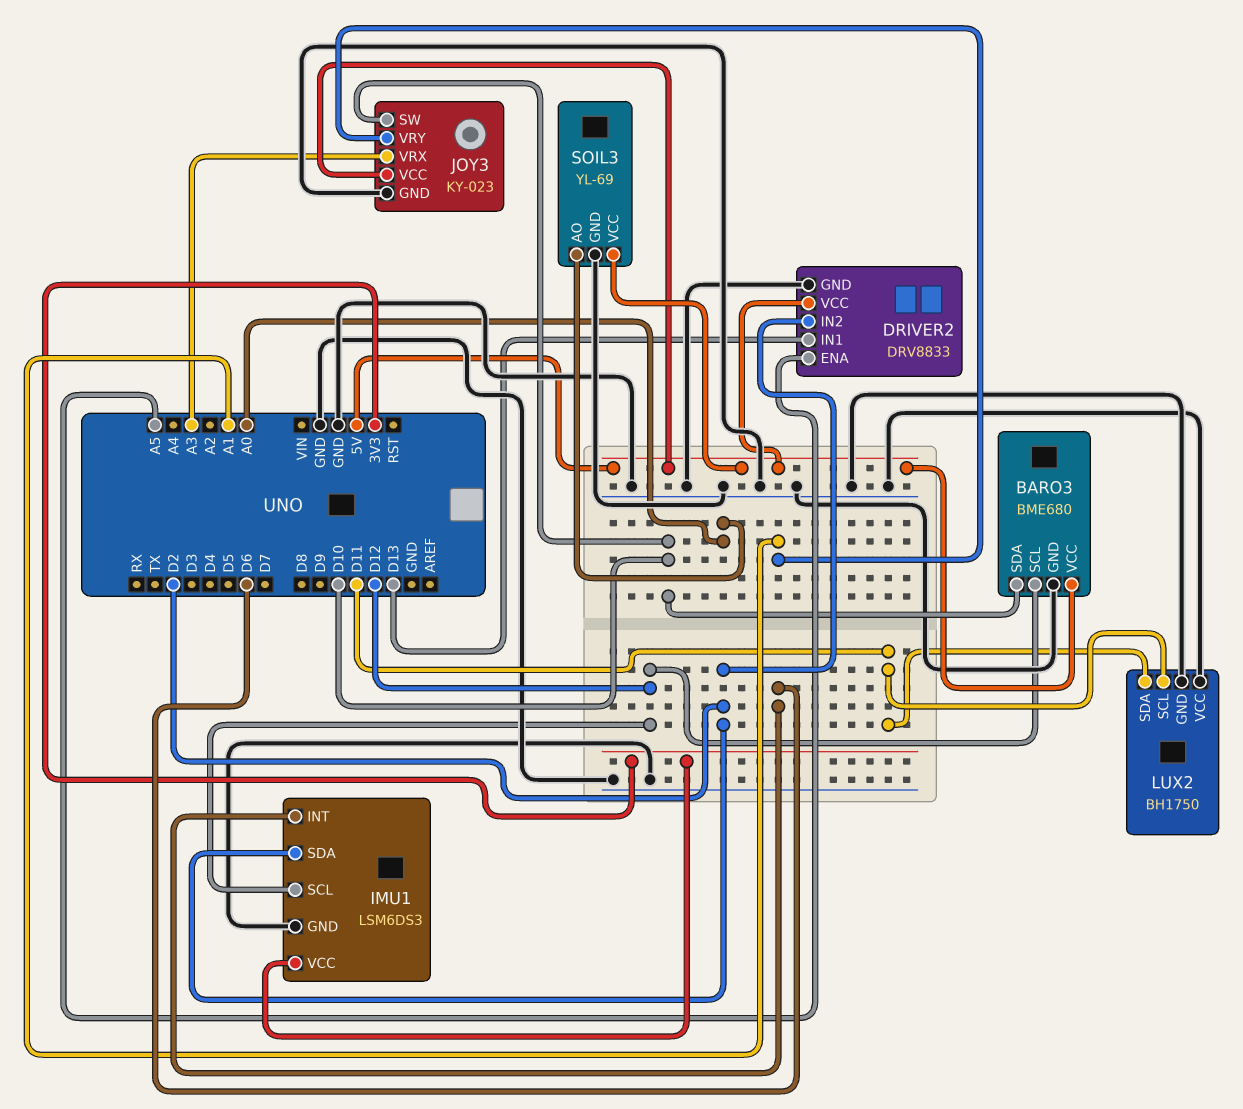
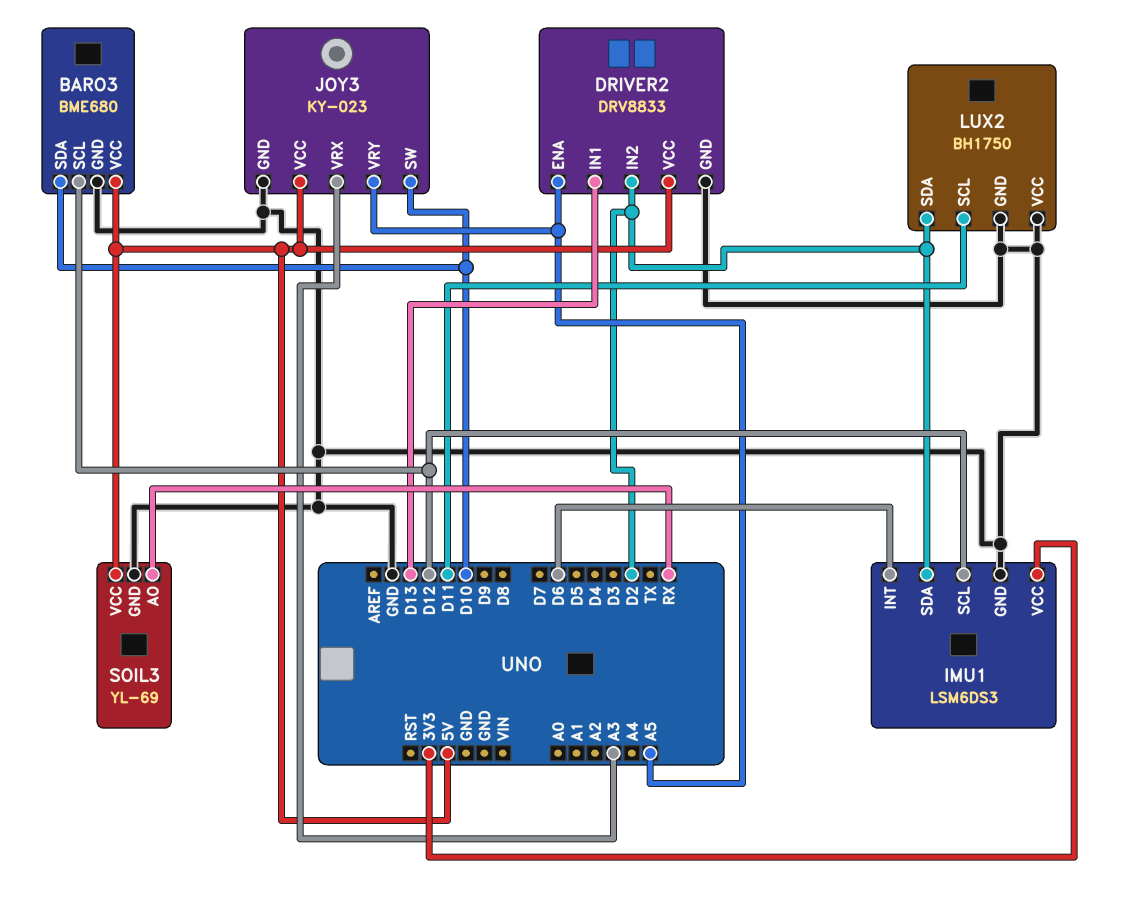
JOY3 pin VRY: A1 -> A5
LUX2 pin SDA: D11 -> D2
SOIL3 pin AO: A0 -> RX

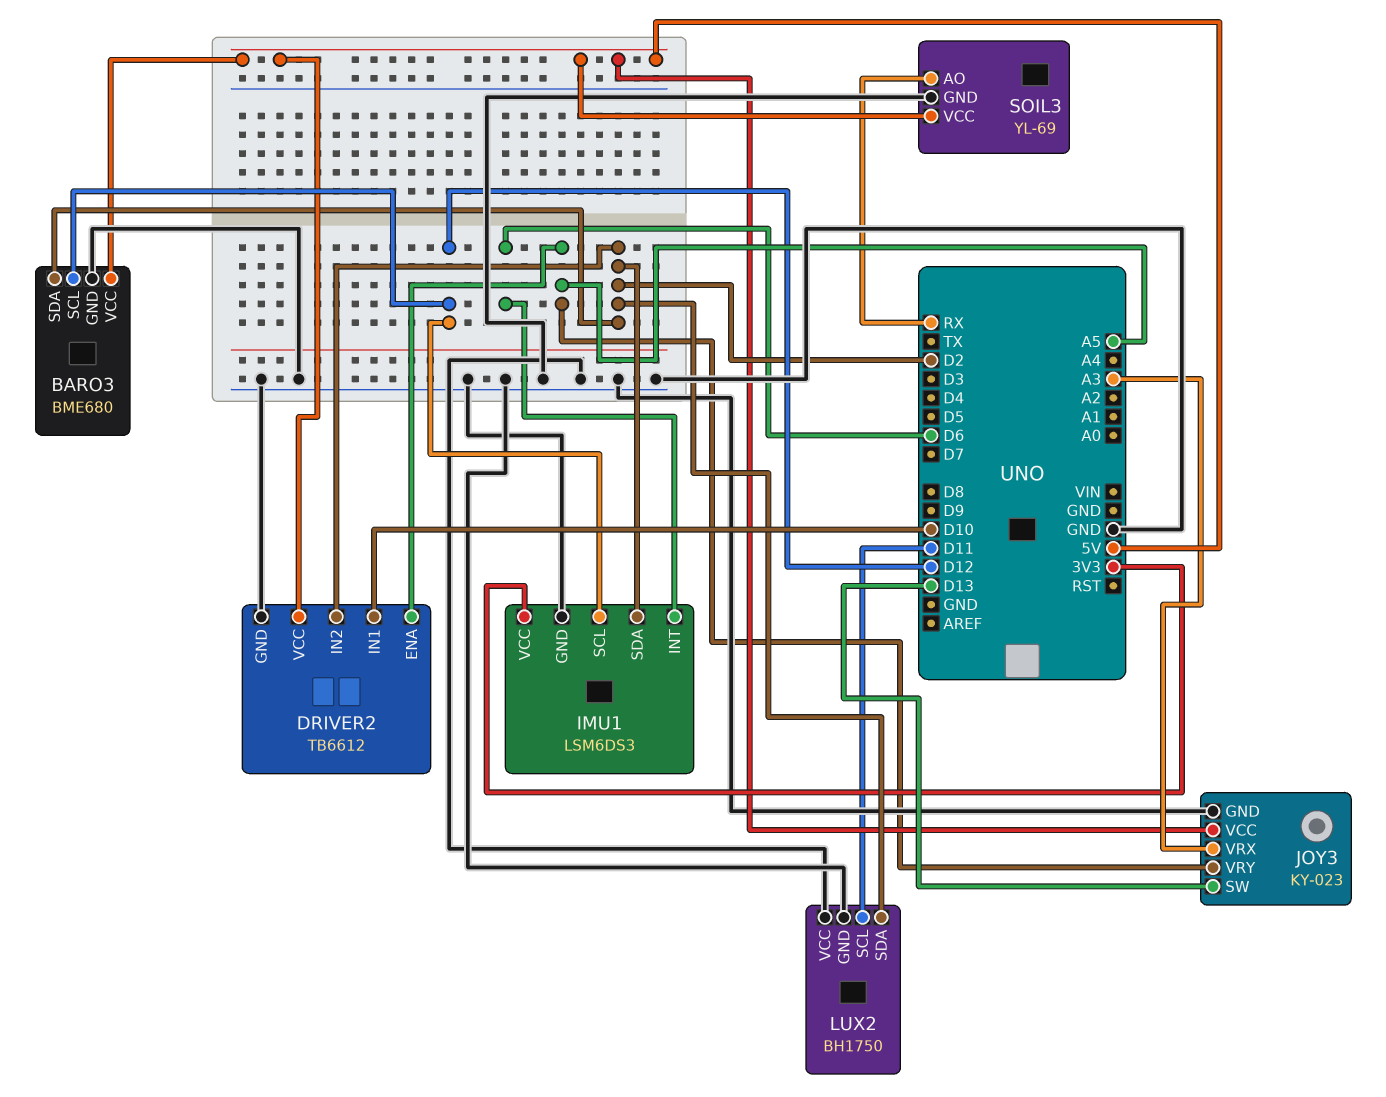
BARO3 pin SDA: D10 -> D2
DRIVER2: DRV8833 -> TB6612
DRIVER2 pin IN1: D13 -> D10
JOY3 pin SW: D10 -> D13

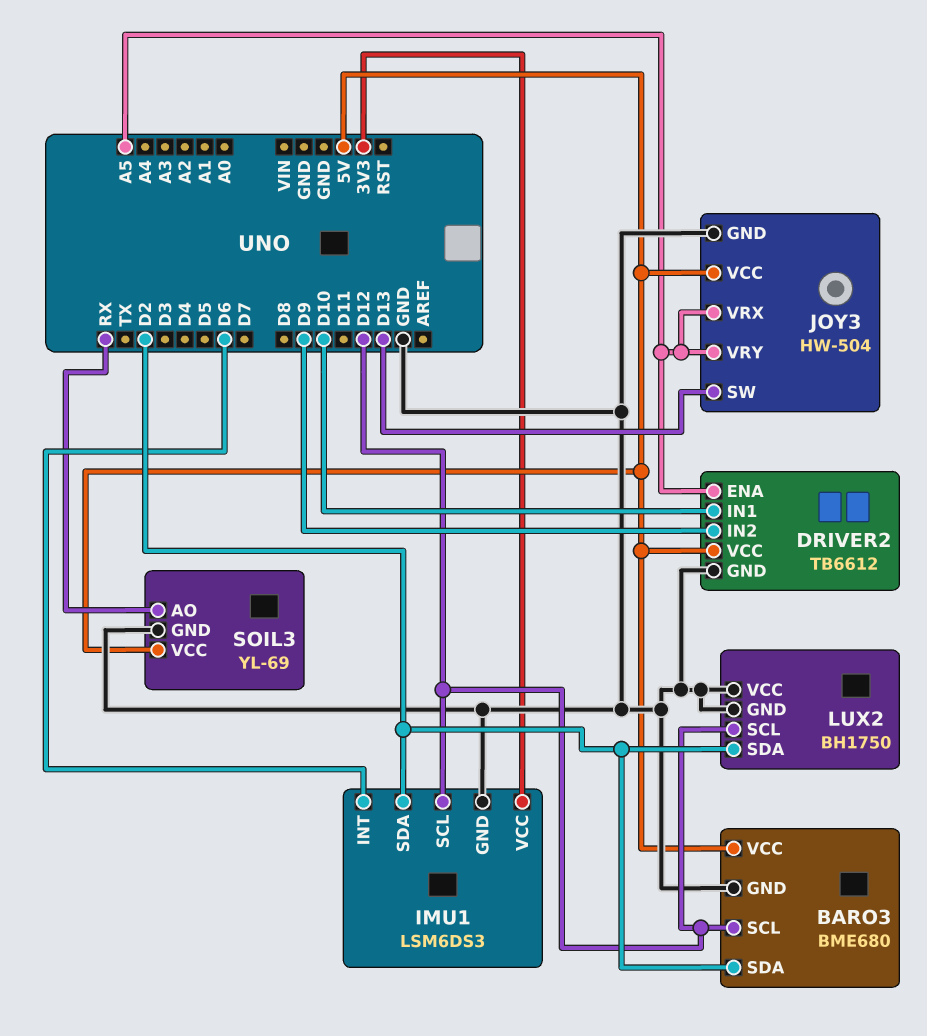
DRIVER2 pin IN2: D2 -> D9
JOY3: KY-023 -> HW-504
JOY3 pin VRX: A3 -> A5
LUX2 pin SCL: D11 -> D12

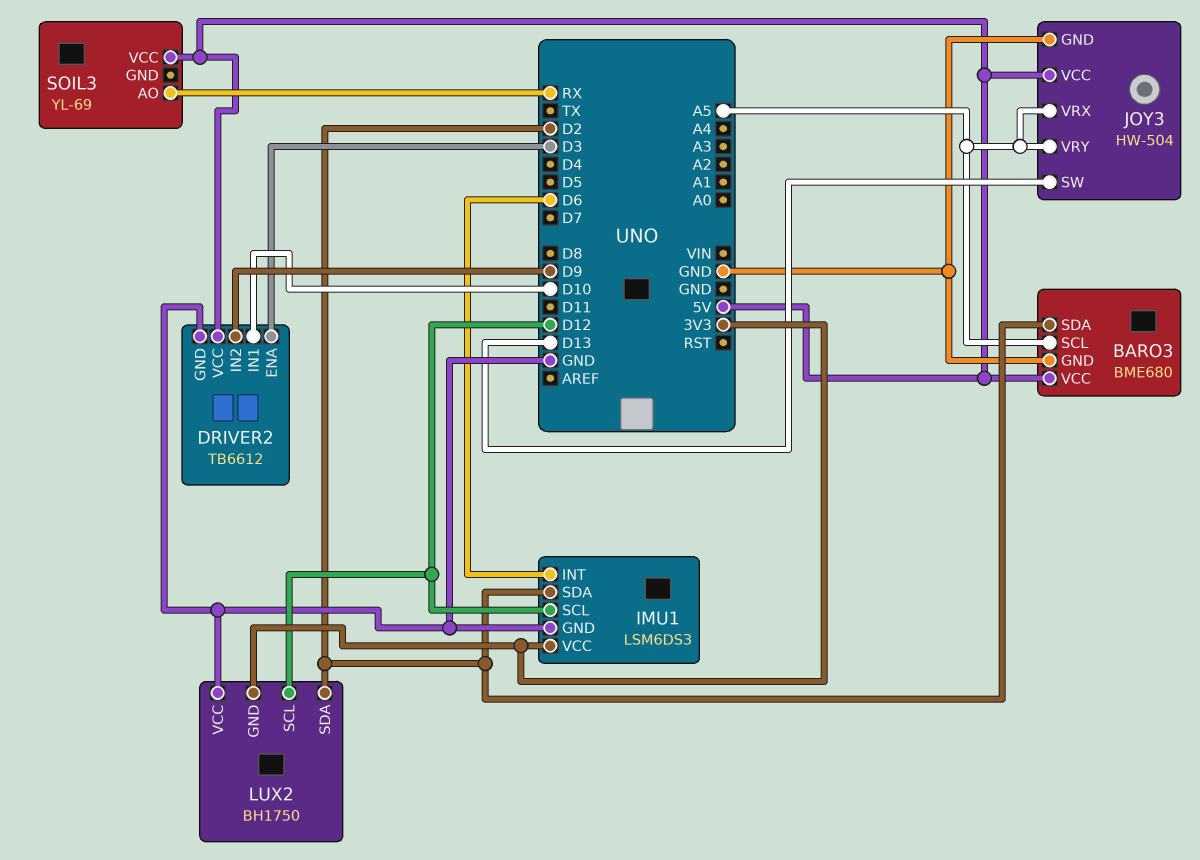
BARO3 pin SCL: D12 -> A5
DRIVER2 pin ENA: A5 -> D3
LUX2 pin GND: GND -> 3V3
SOIL3 pin GND: GND -> none

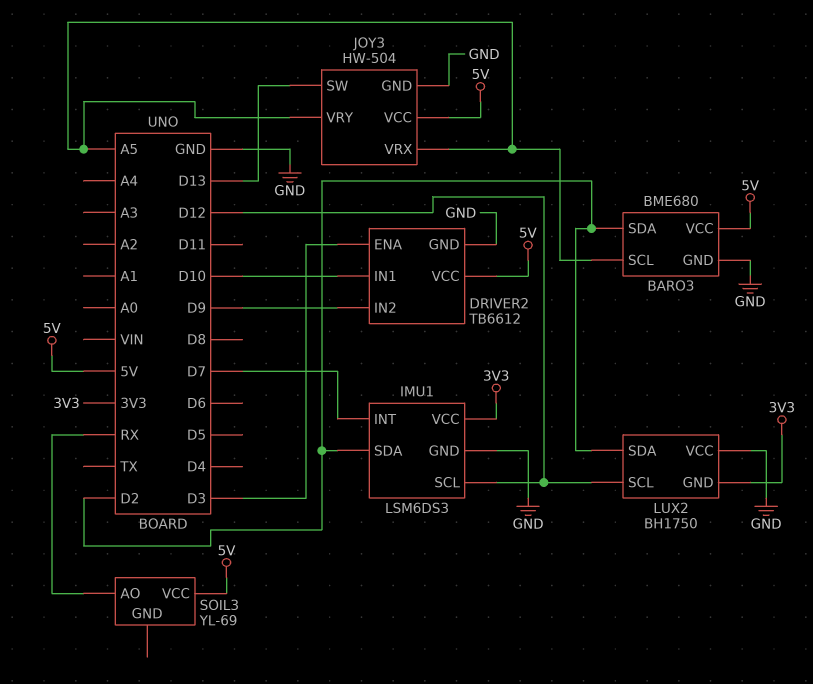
IMU1 pin INT: D6 -> D7

